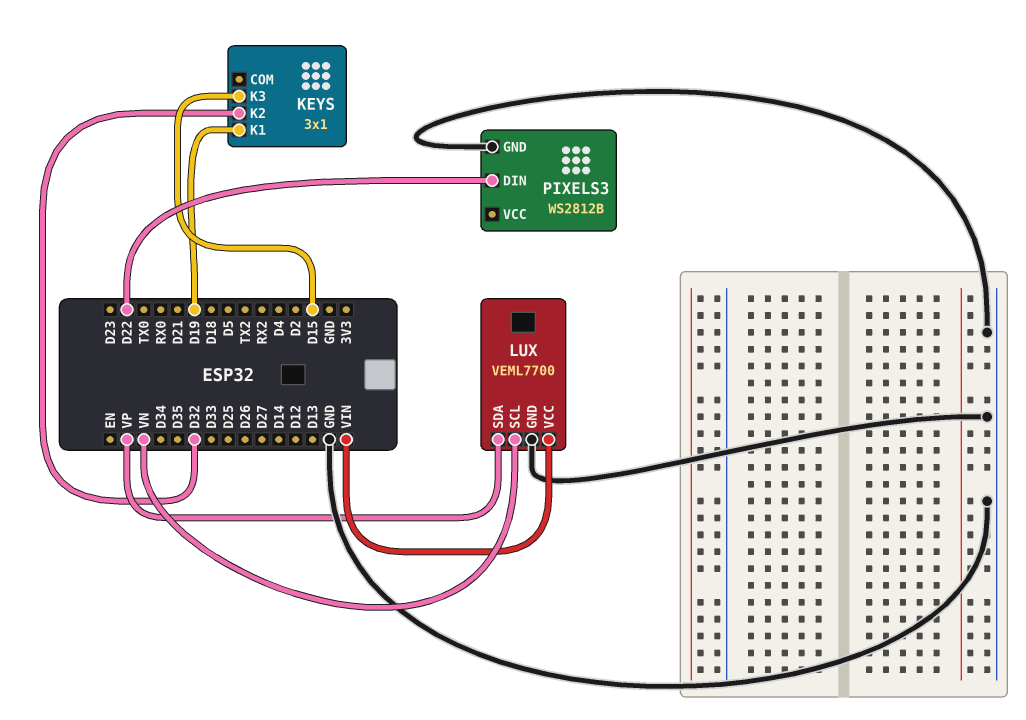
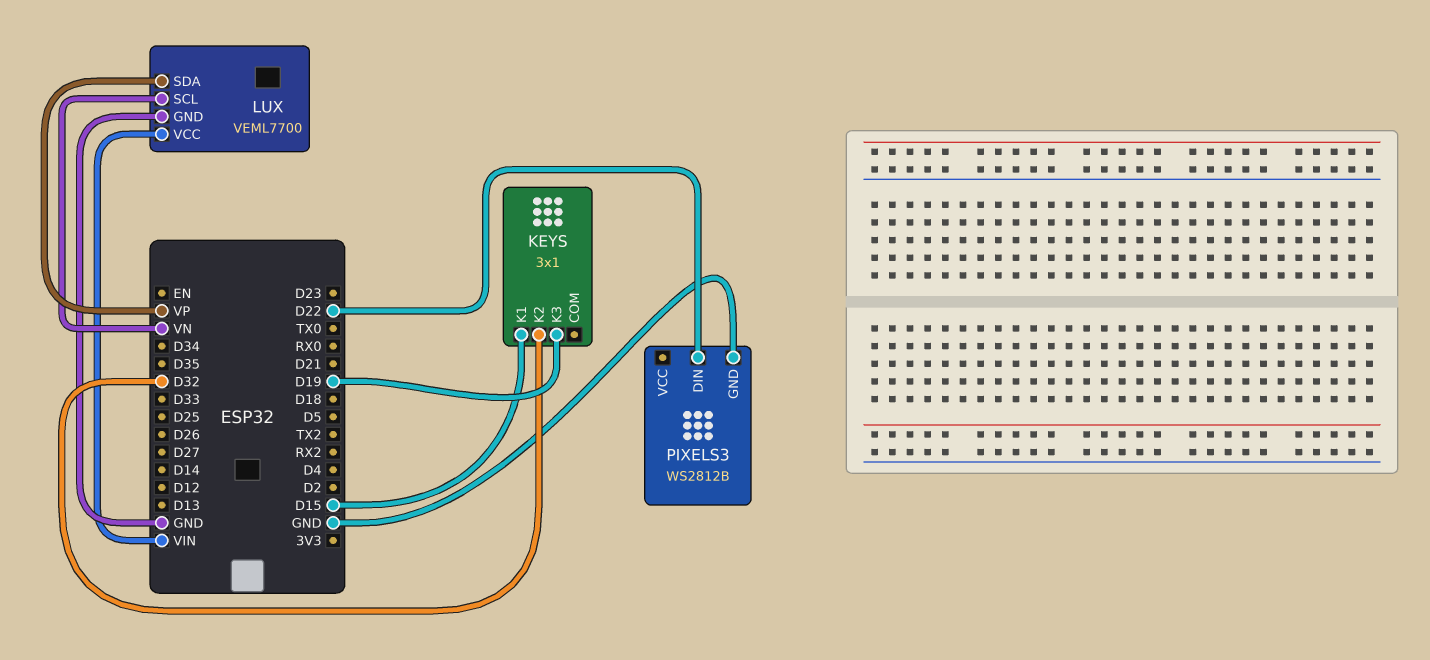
KEYS pin K1: D19 -> D15
KEYS pin K3: D15 -> D19

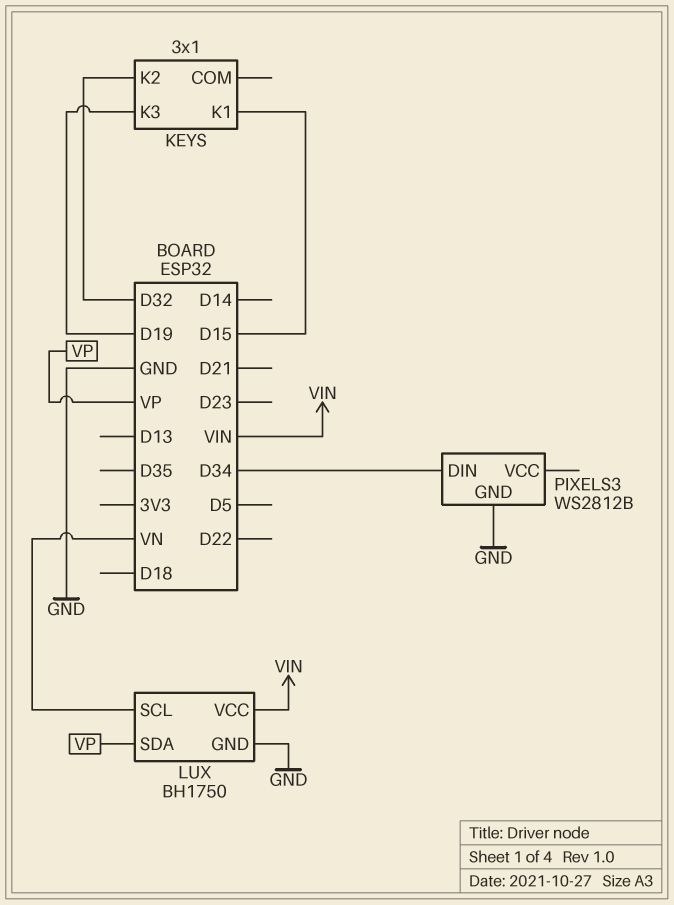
LUX: VEML7700 -> BH1750
PIXELS3 pin DIN: D22 -> D34

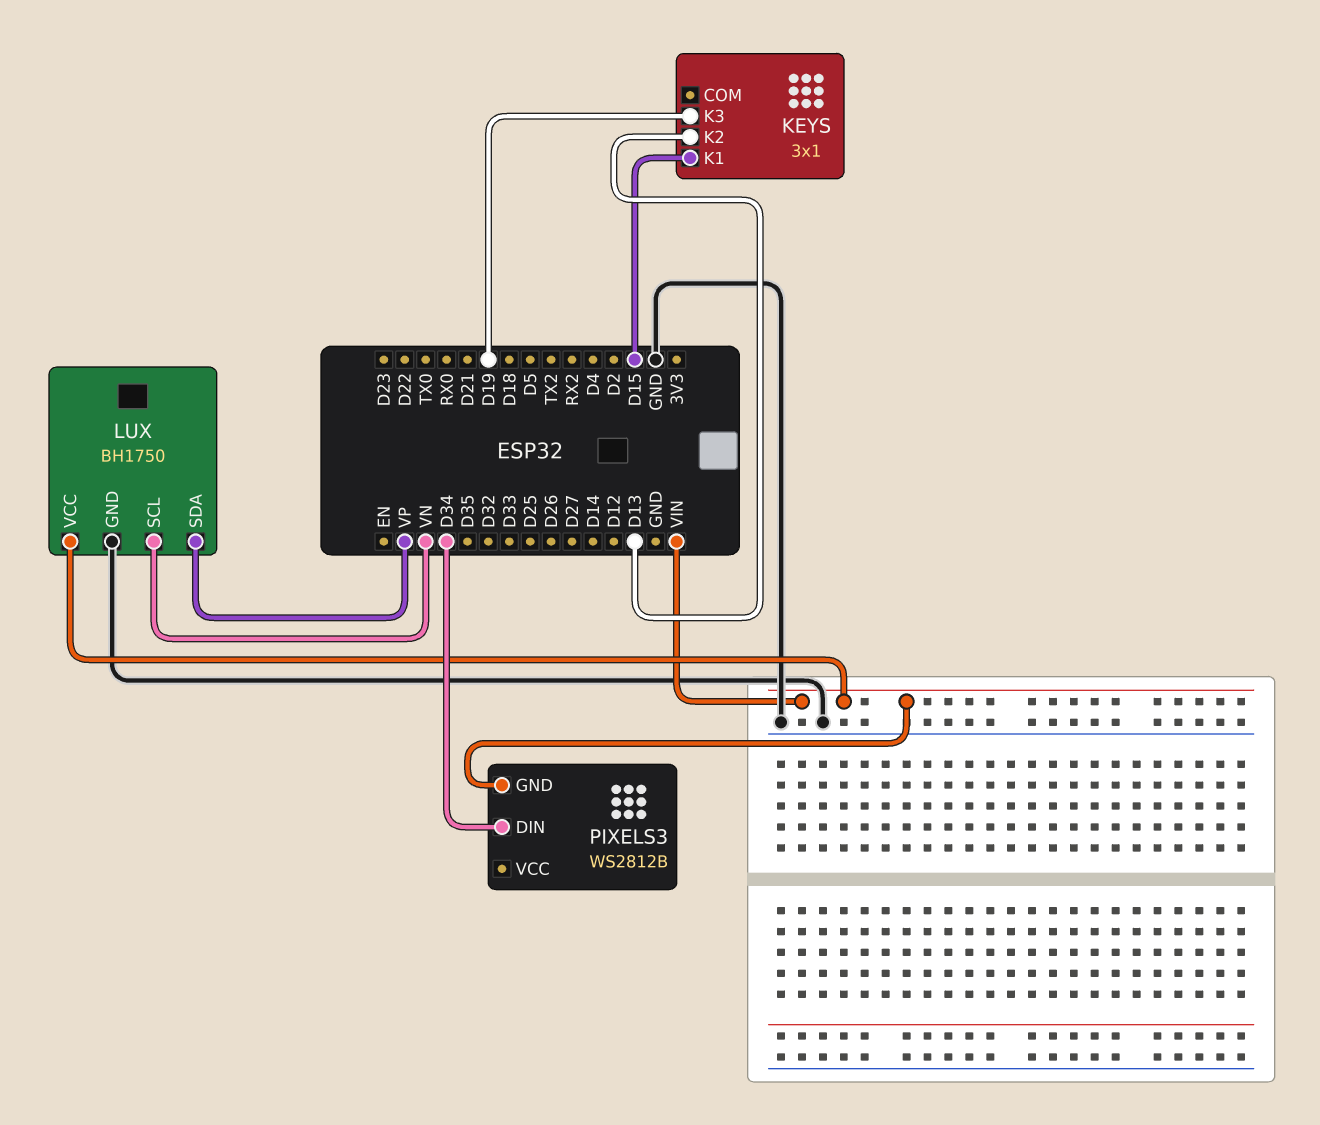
KEYS pin K2: D32 -> D13
PIXELS3 pin GND: GND -> VIN

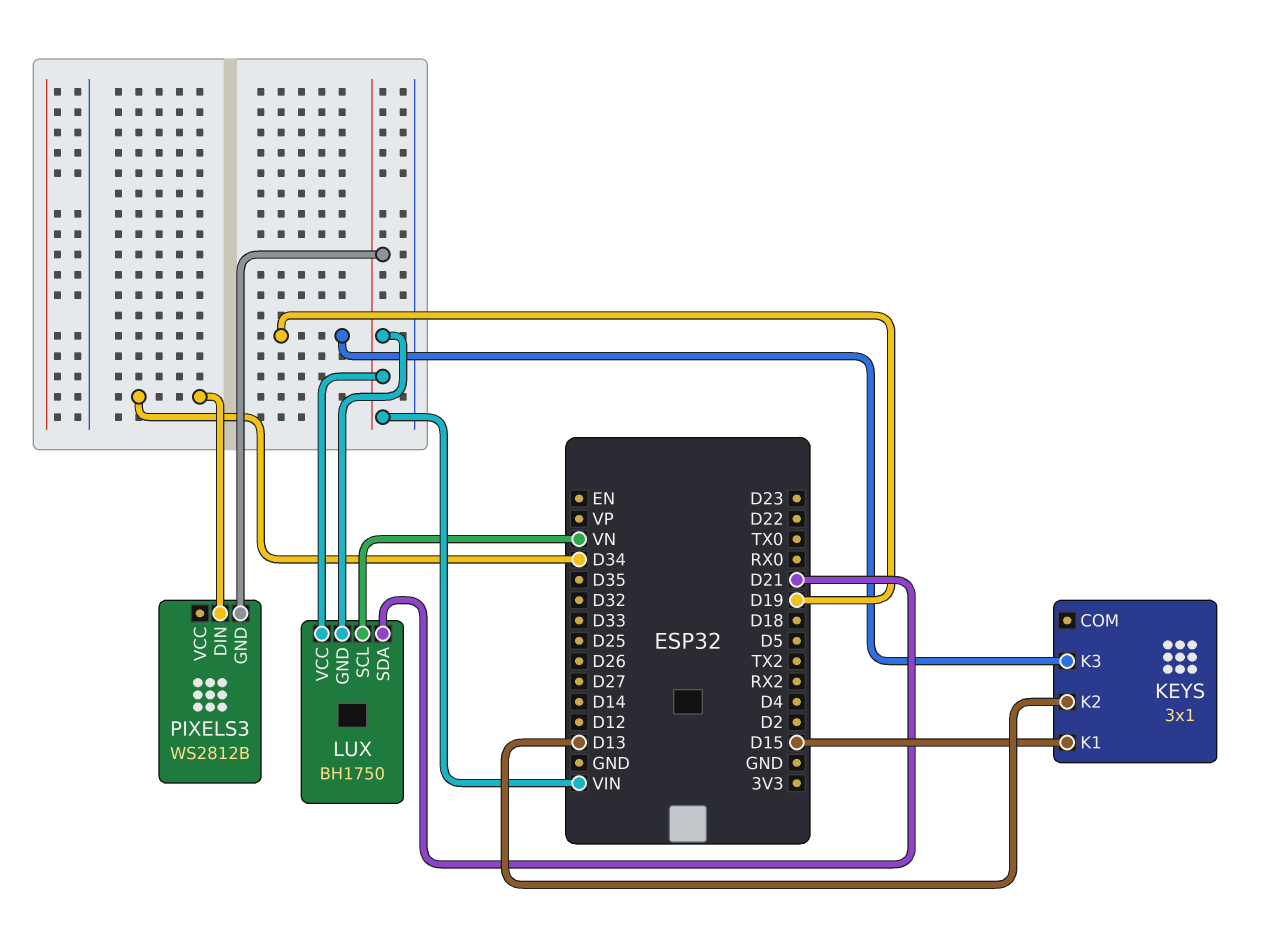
LUX pin GND: GND -> VIN
LUX pin SDA: VP -> D21

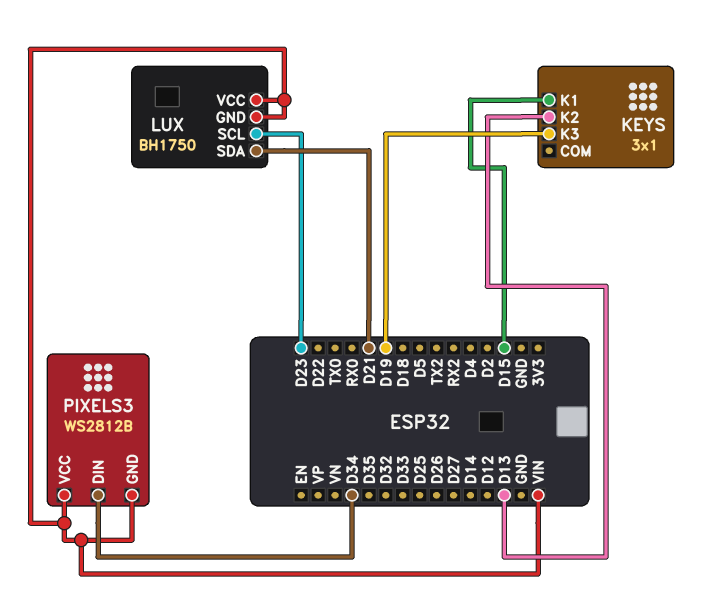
LUX pin SCL: VN -> D23
PIXELS3 pin VCC: none -> VIN

